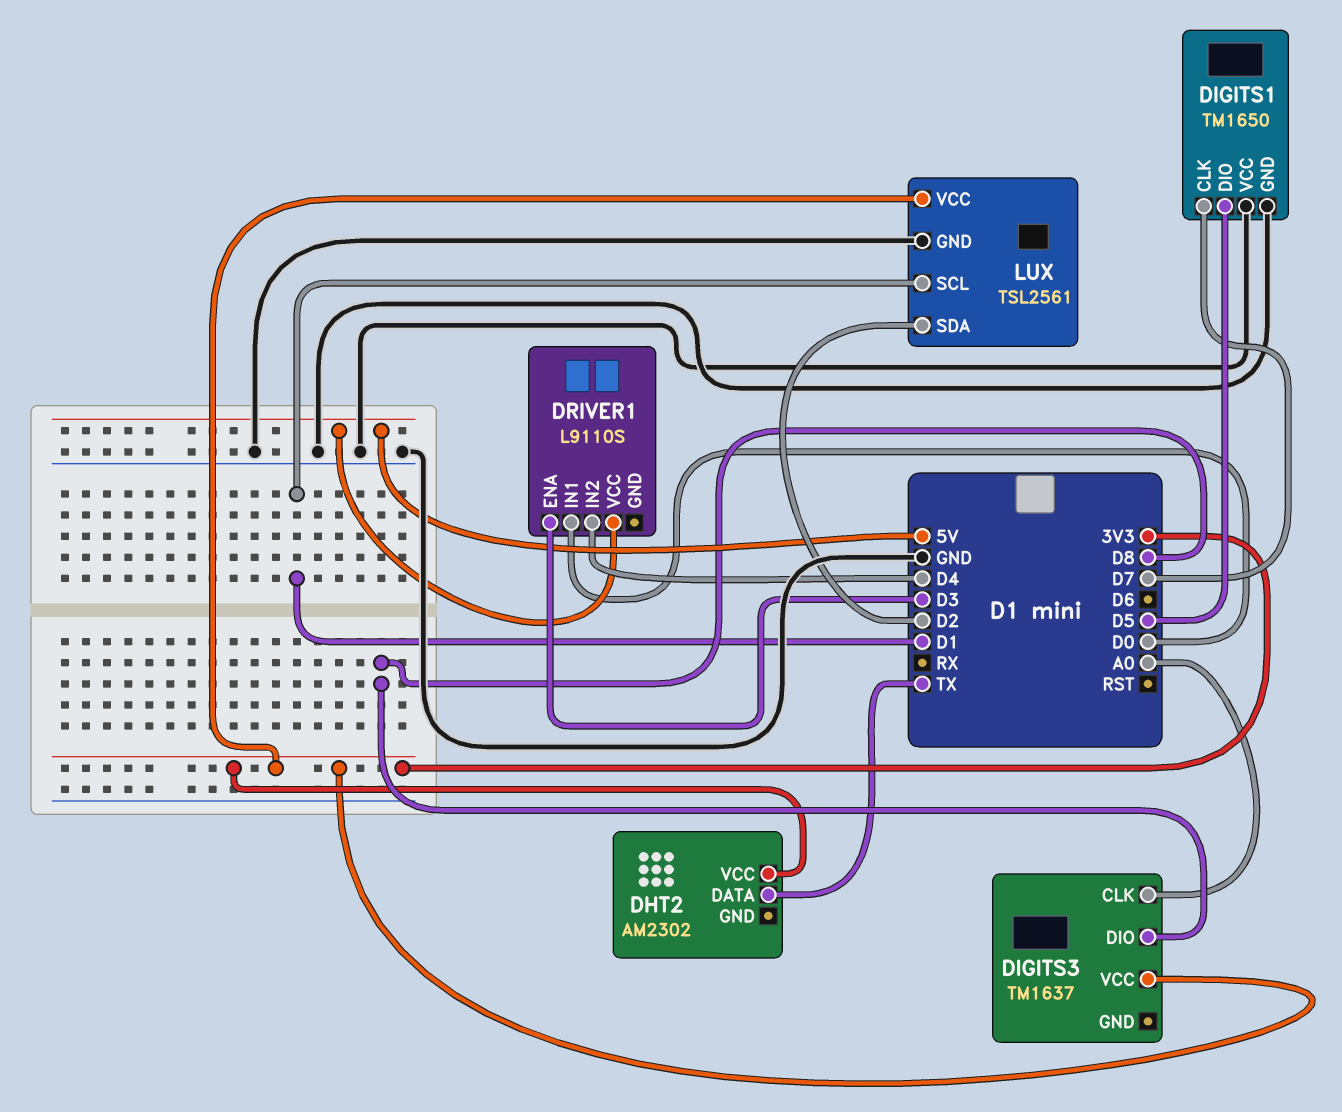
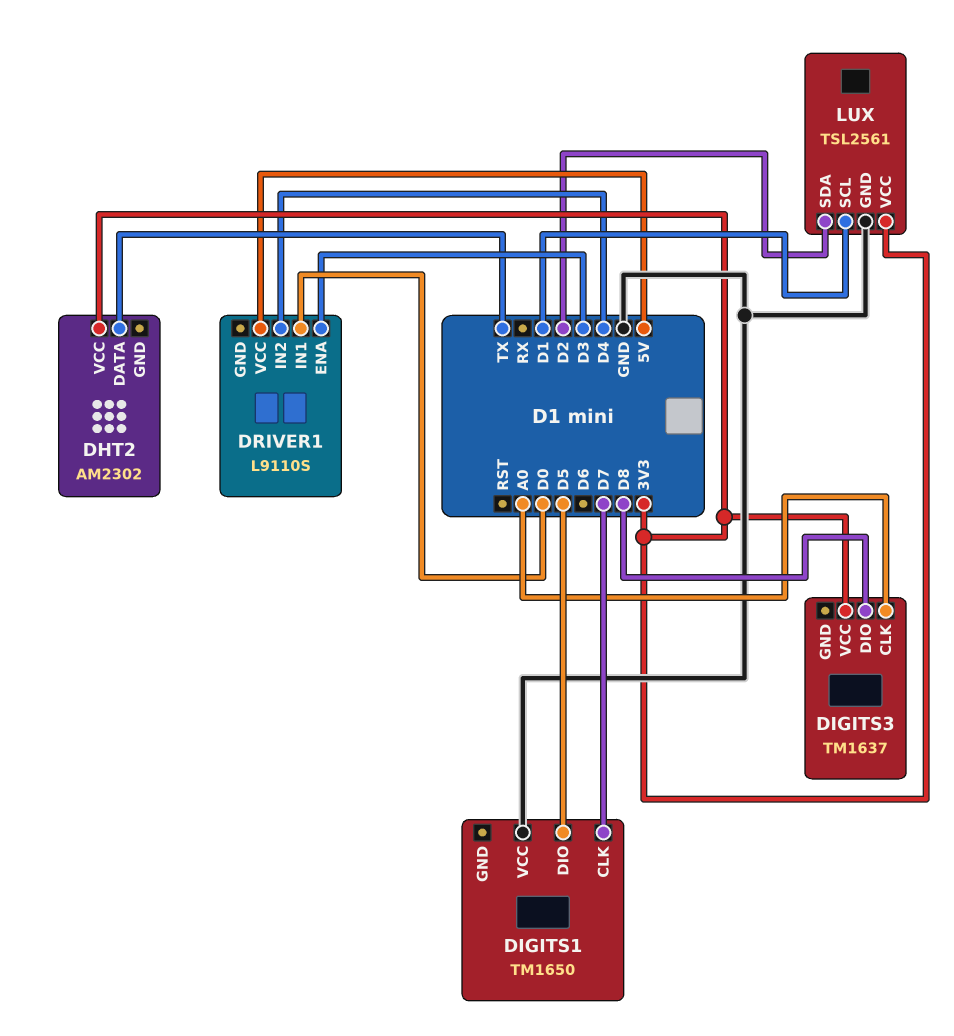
DIGITS1 pin GND: GND -> none

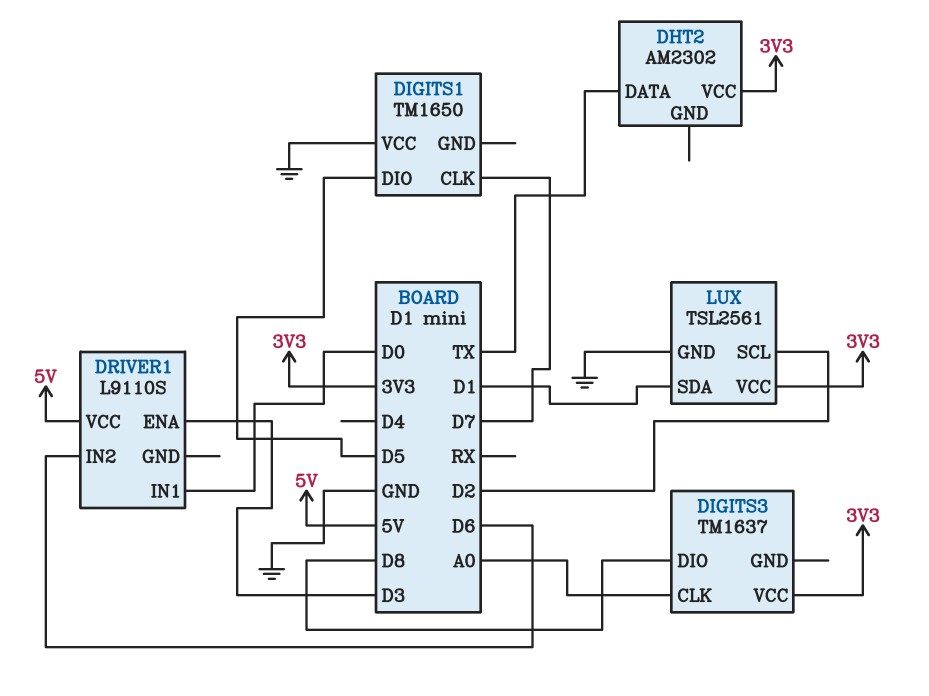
DRIVER1 pin IN2: D4 -> D6
LUX pin SCL: D1 -> D2
LUX pin SDA: D2 -> D1

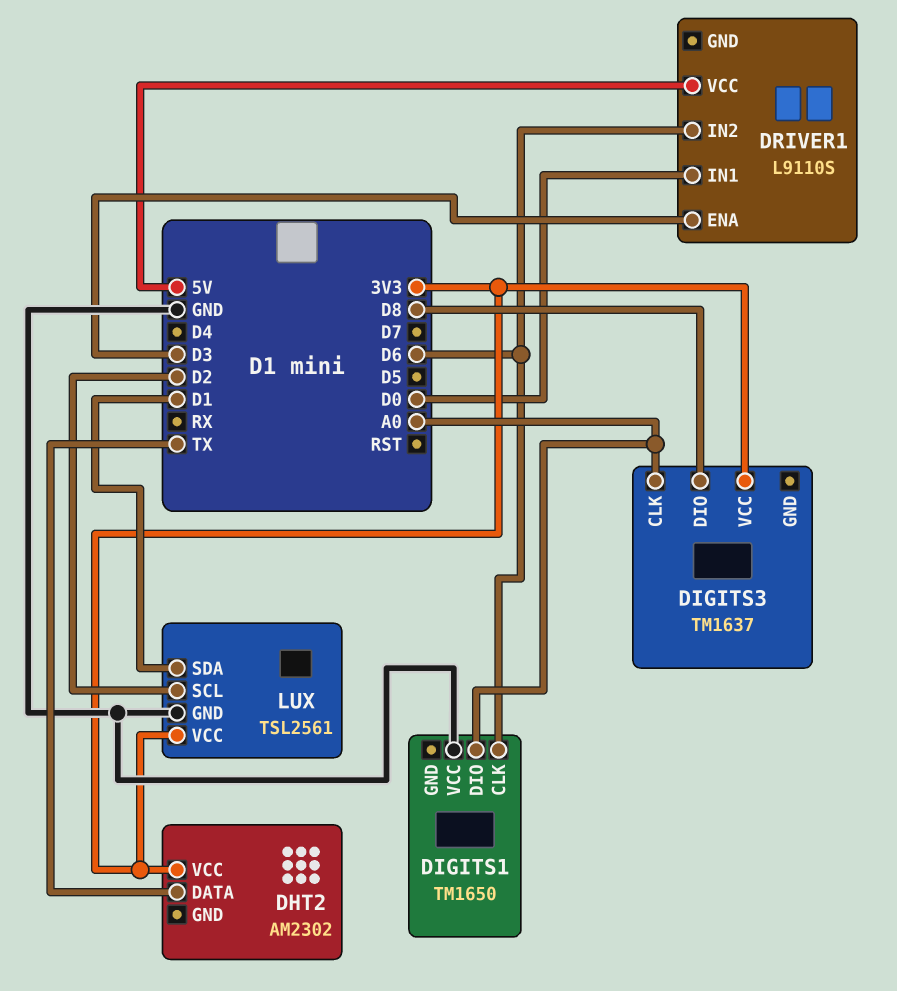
DIGITS1 pin CLK: D7 -> D6
DIGITS1 pin DIO: D5 -> A0

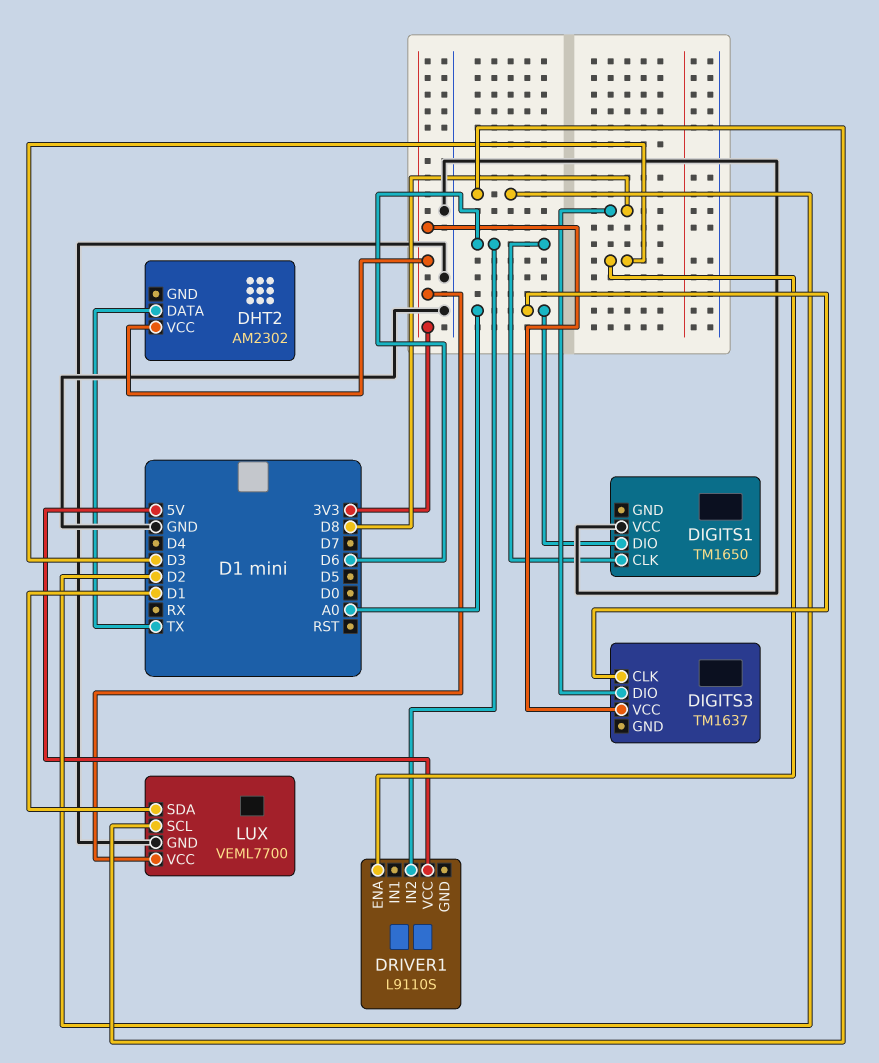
DRIVER1 pin IN1: D0 -> none
LUX: TSL2561 -> VEML7700

